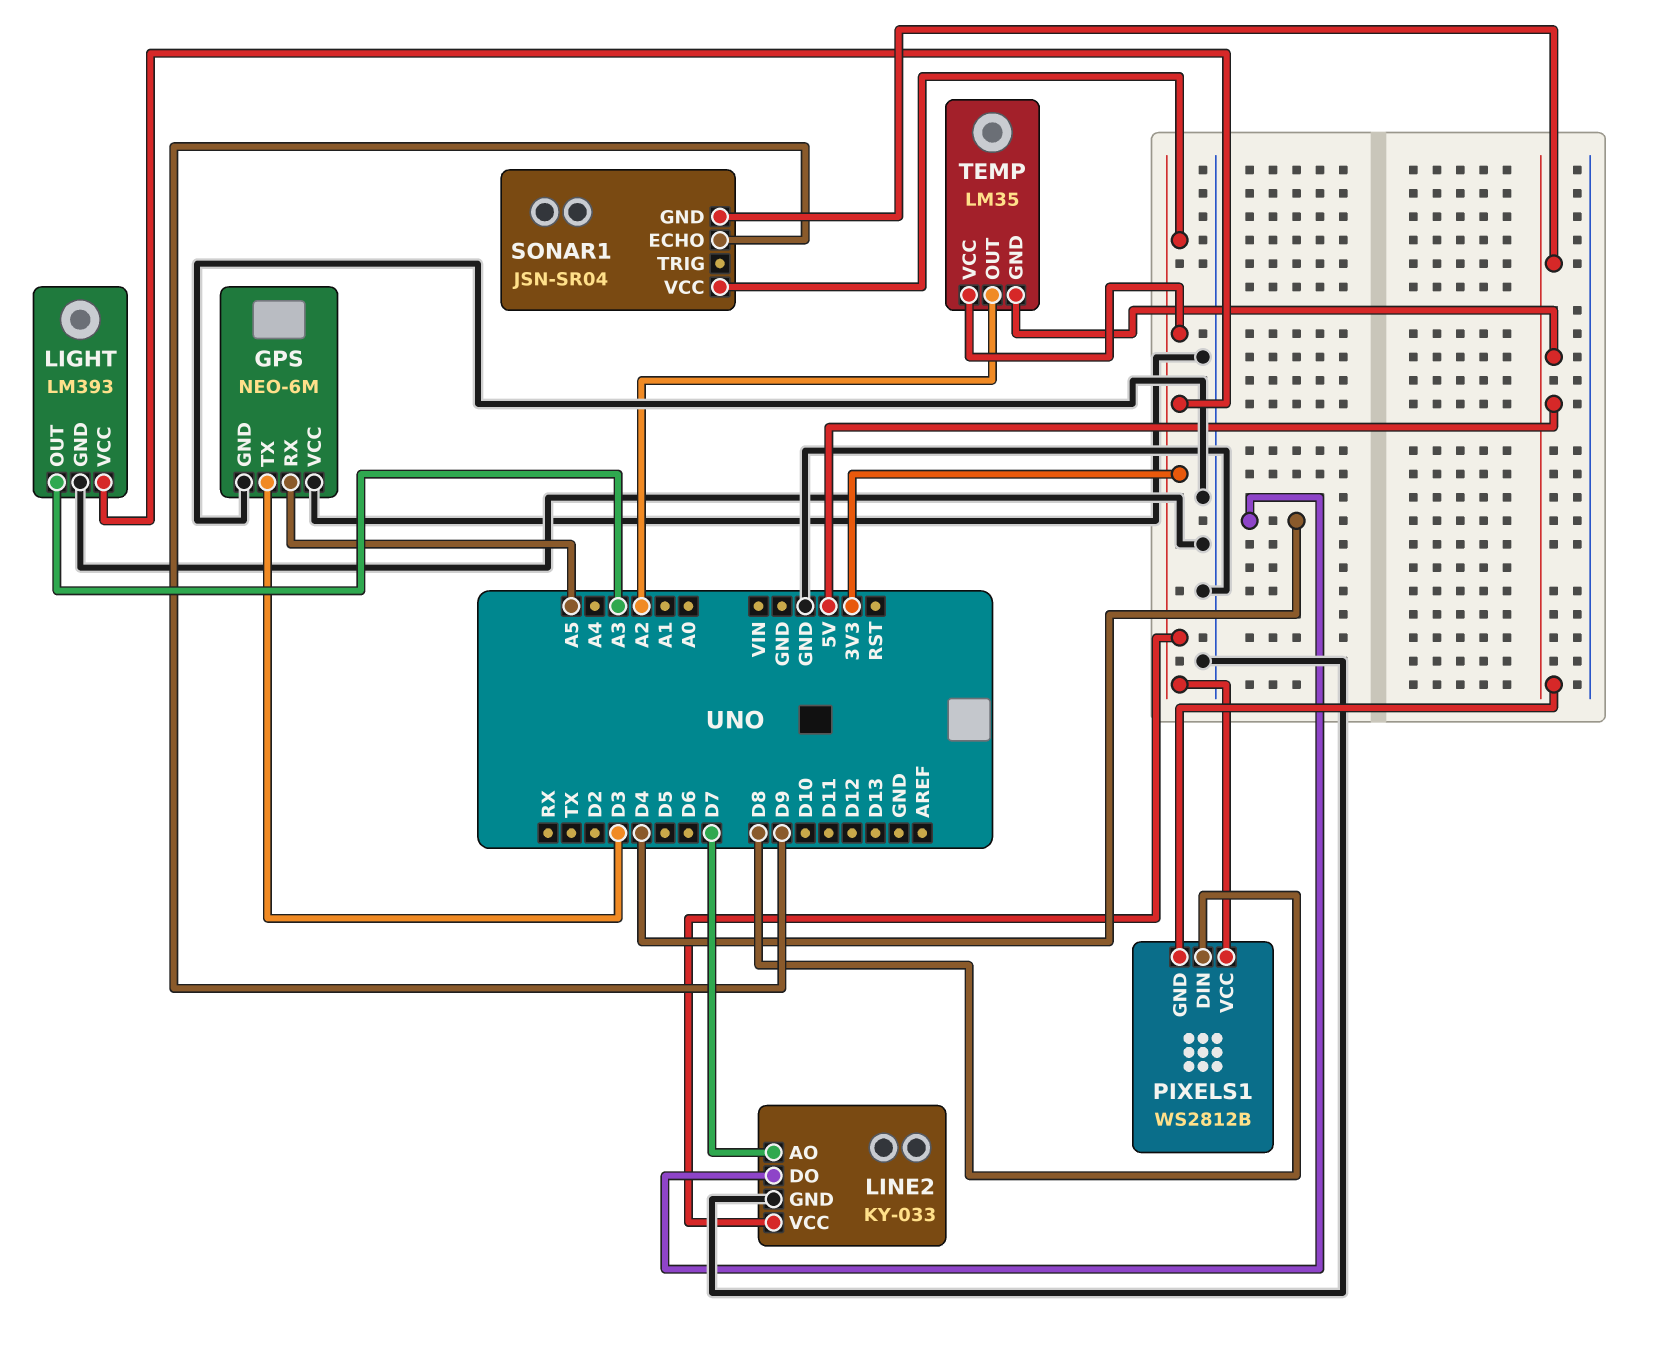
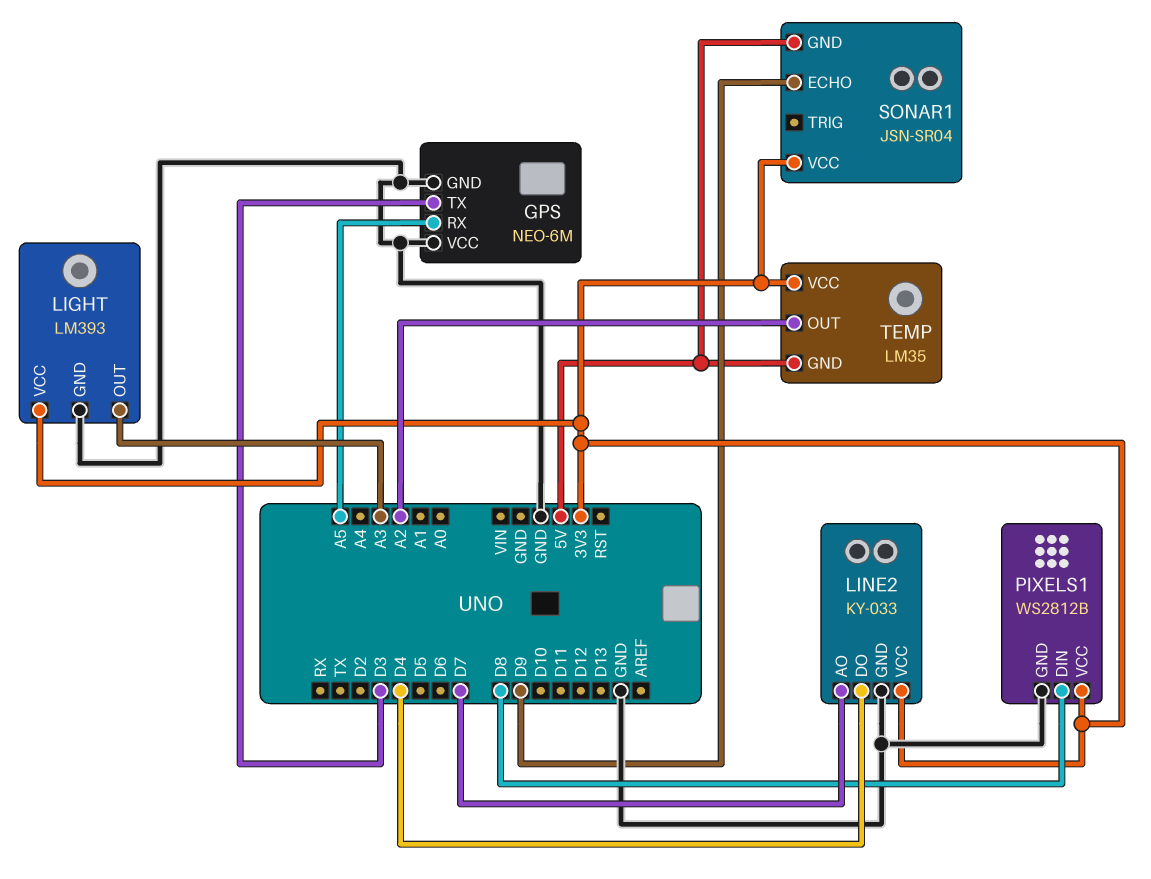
PIXELS1 pin GND: 5V -> GND

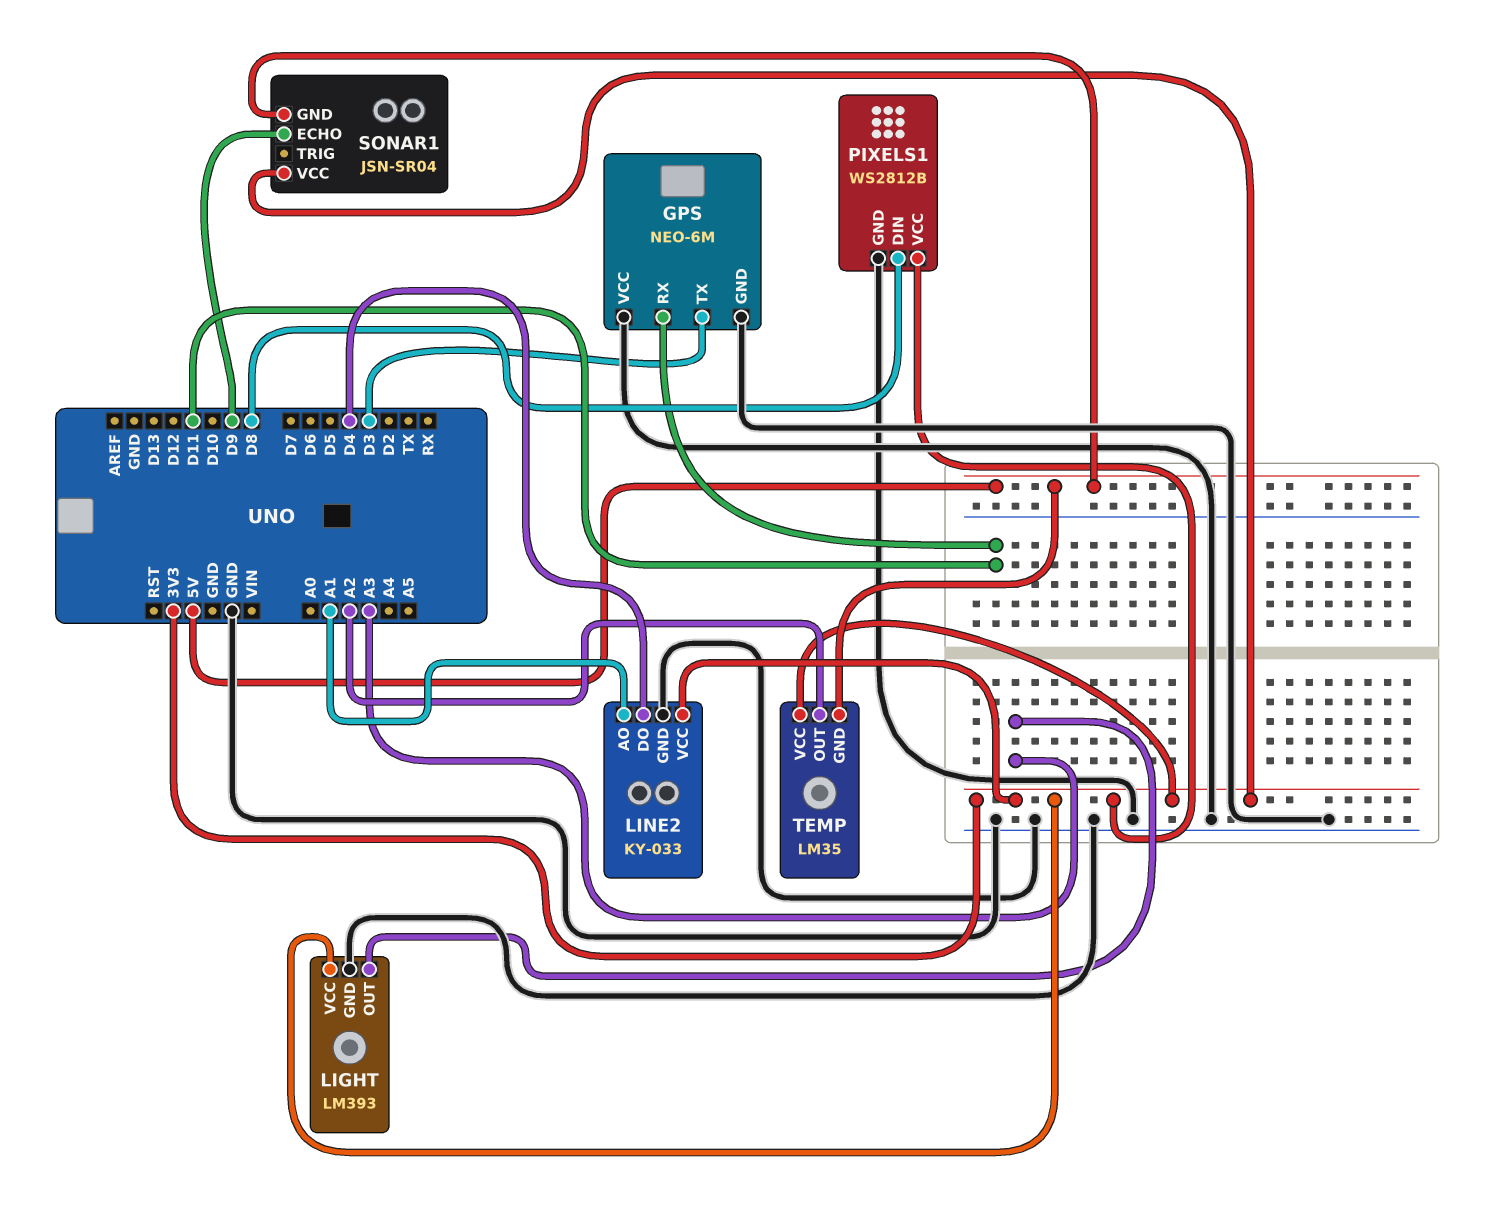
GPS pin RX: A5 -> D11
LINE2 pin AO: D7 -> A1

